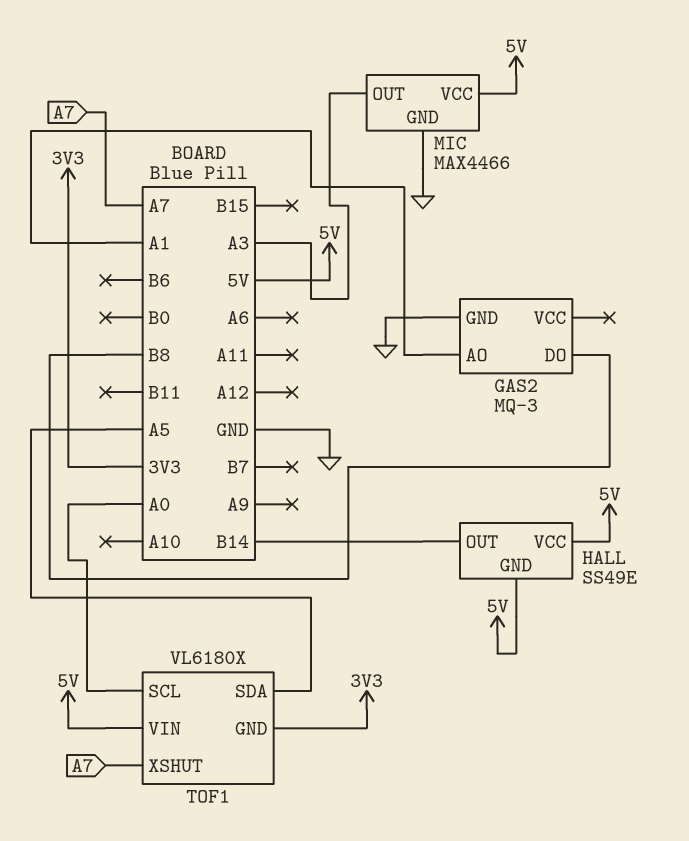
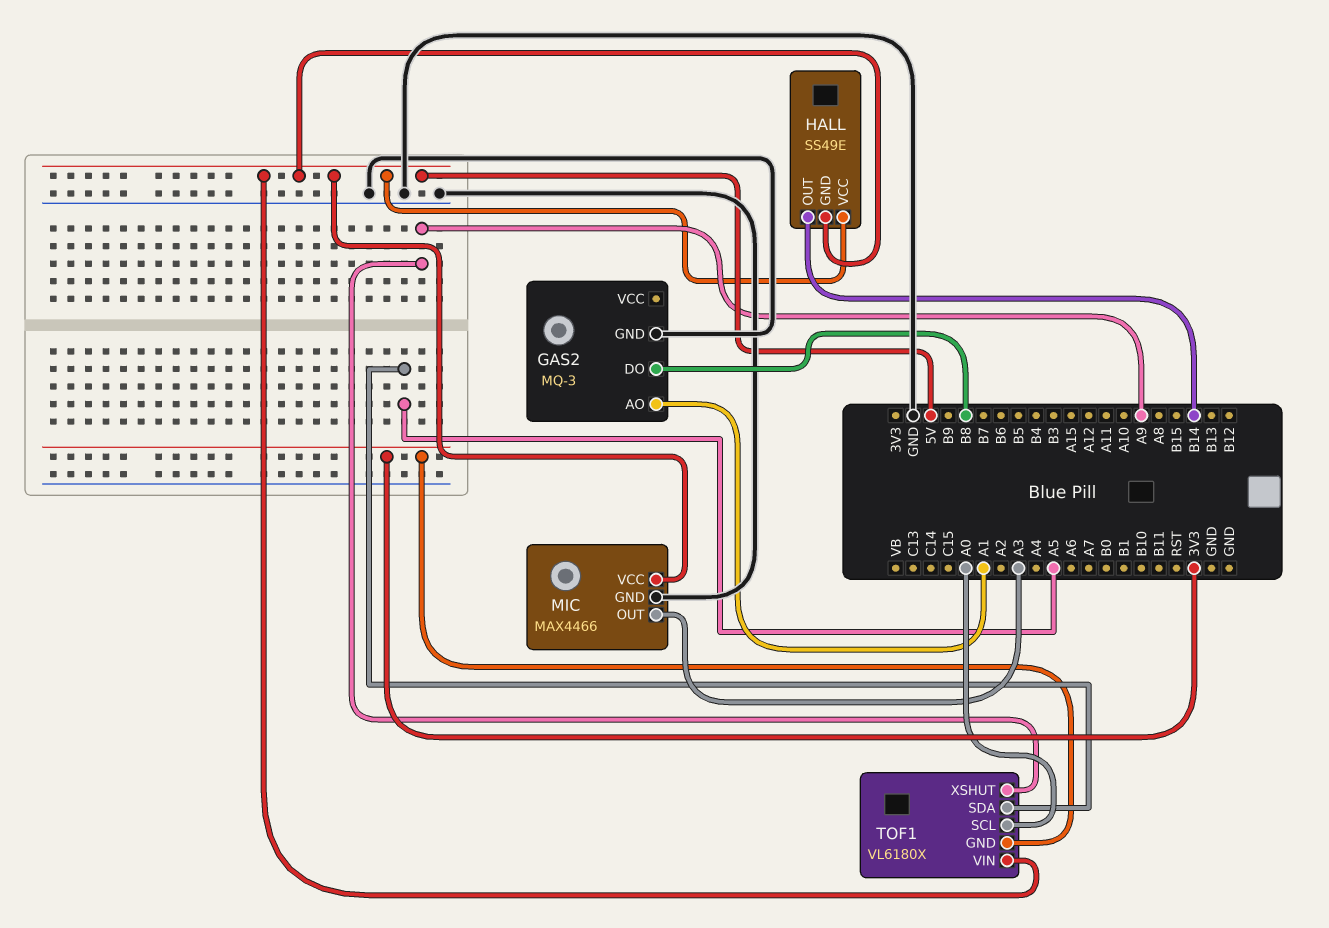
TOF1 pin XSHUT: A7 -> A9

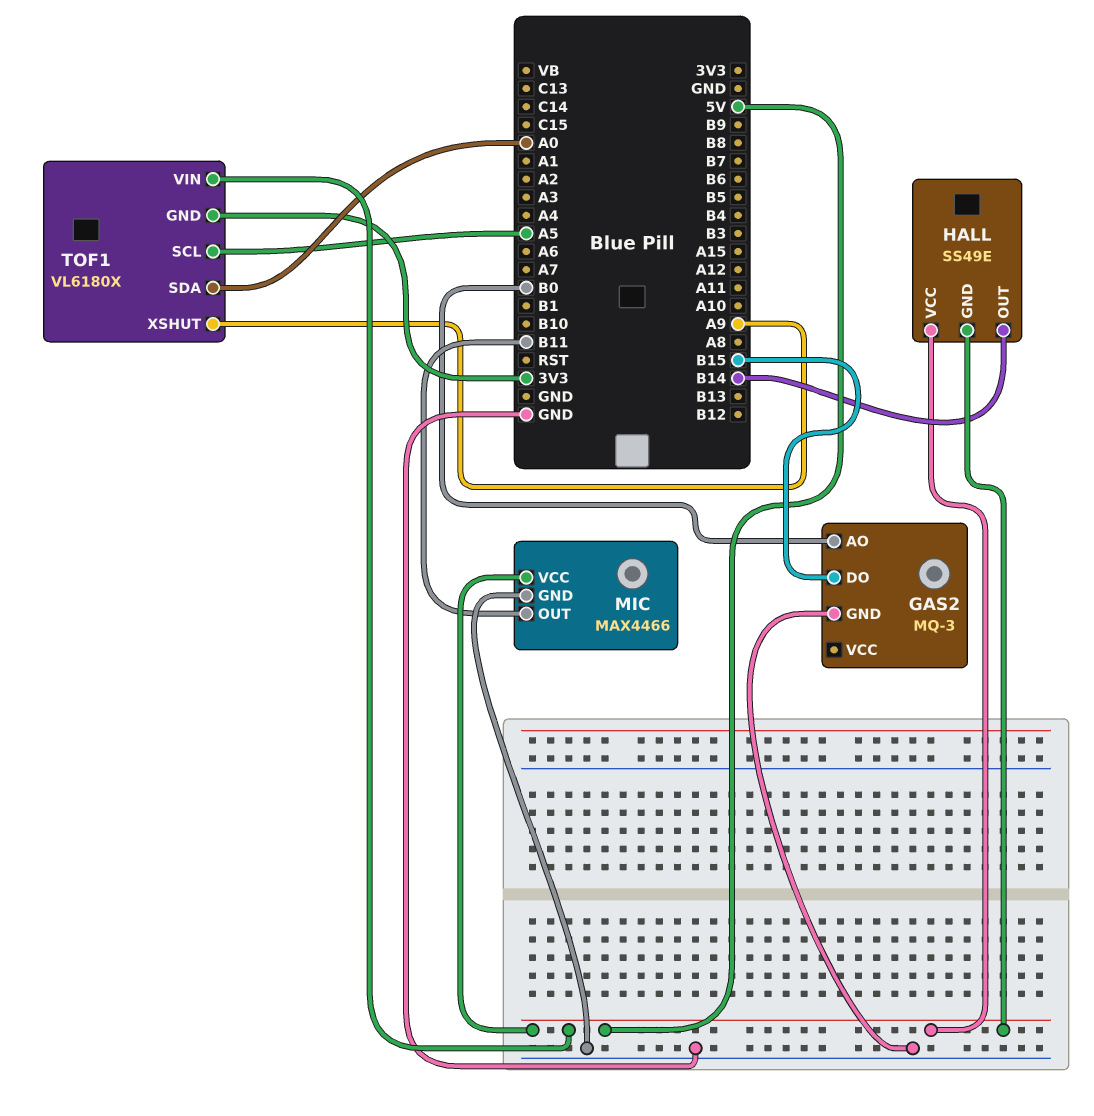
GAS2 pin AO: A1 -> B0
GAS2 pin DO: B8 -> B15
MIC pin OUT: A3 -> B11
TOF1 pin SCL: A0 -> A5
TOF1 pin SDA: A5 -> A0

